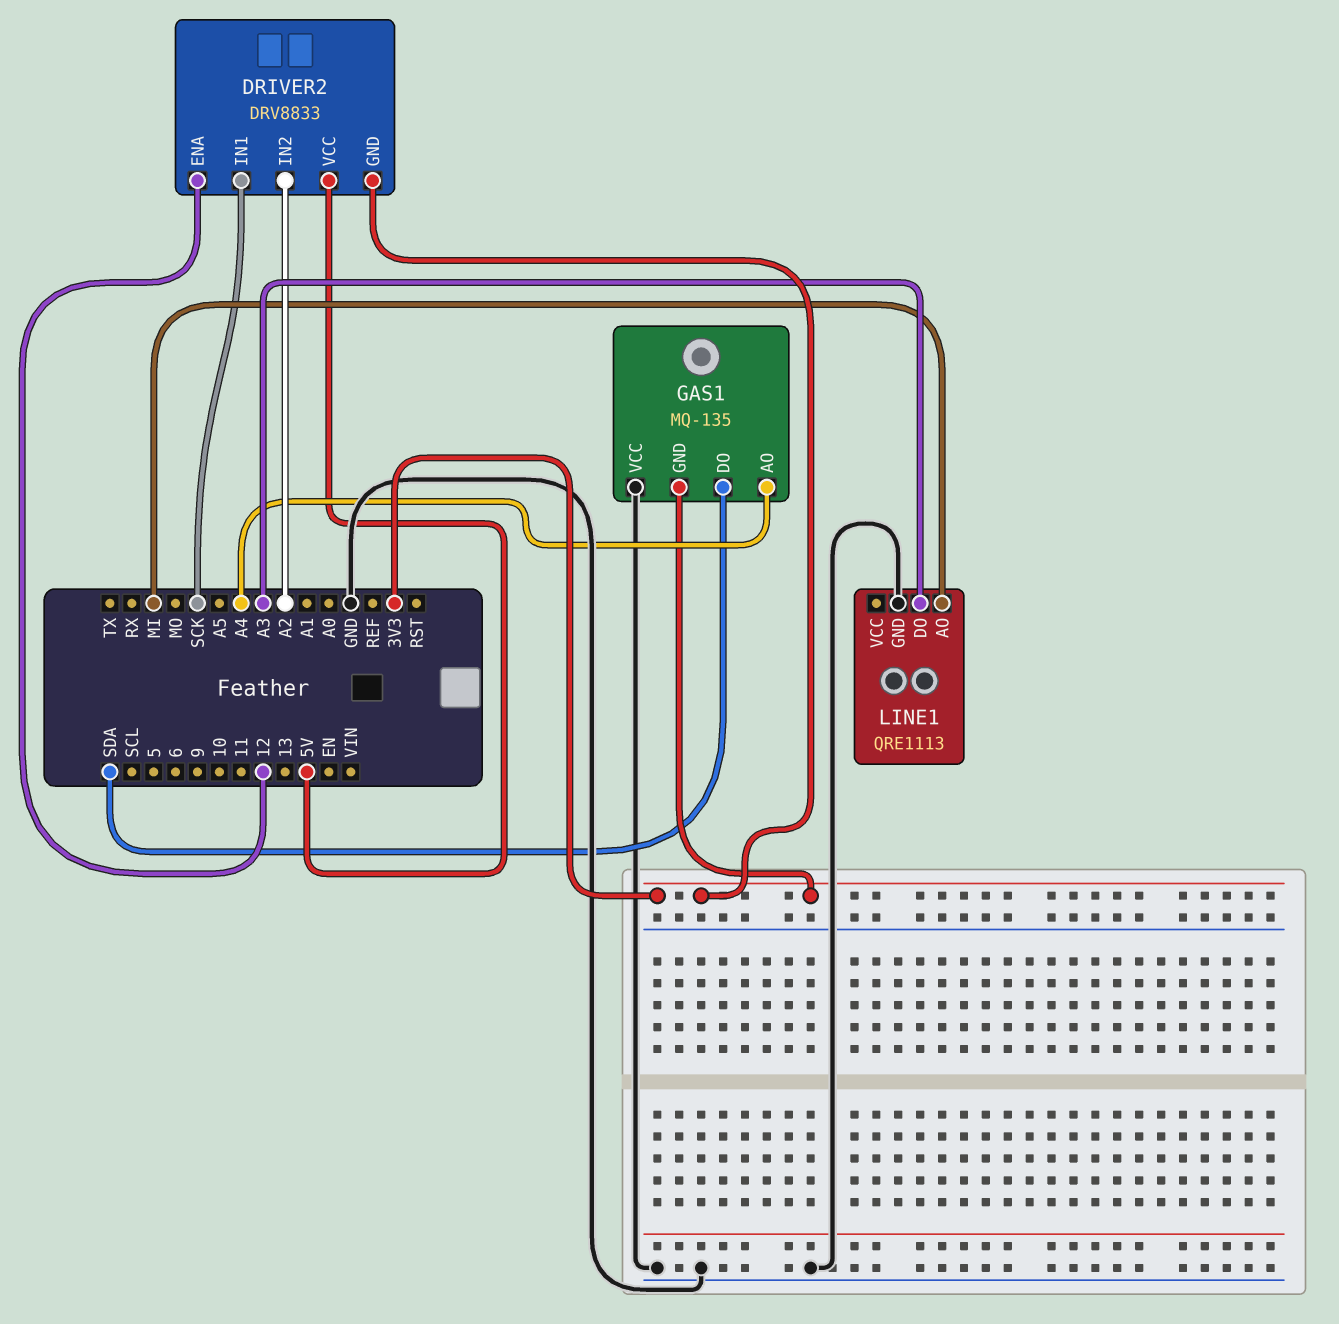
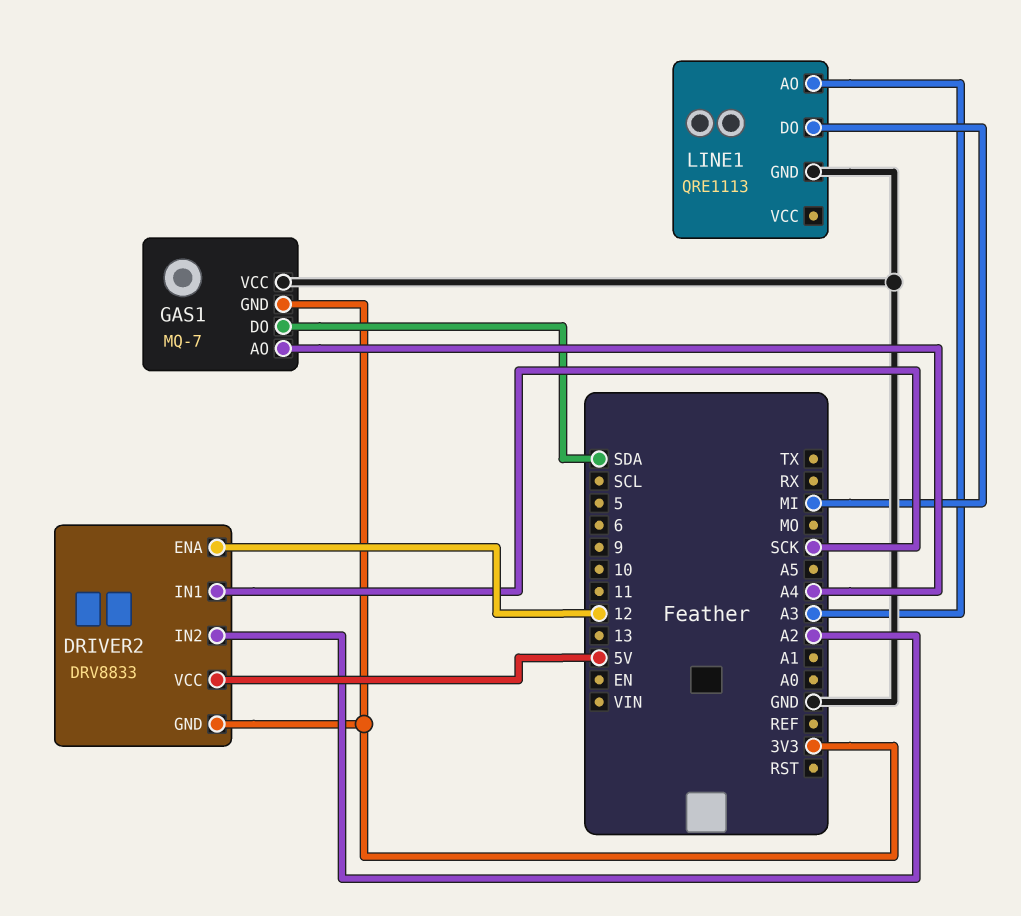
GAS1: MQ-135 -> MQ-7
LINE1 pin AO: MI -> A3
LINE1 pin DO: A3 -> MI

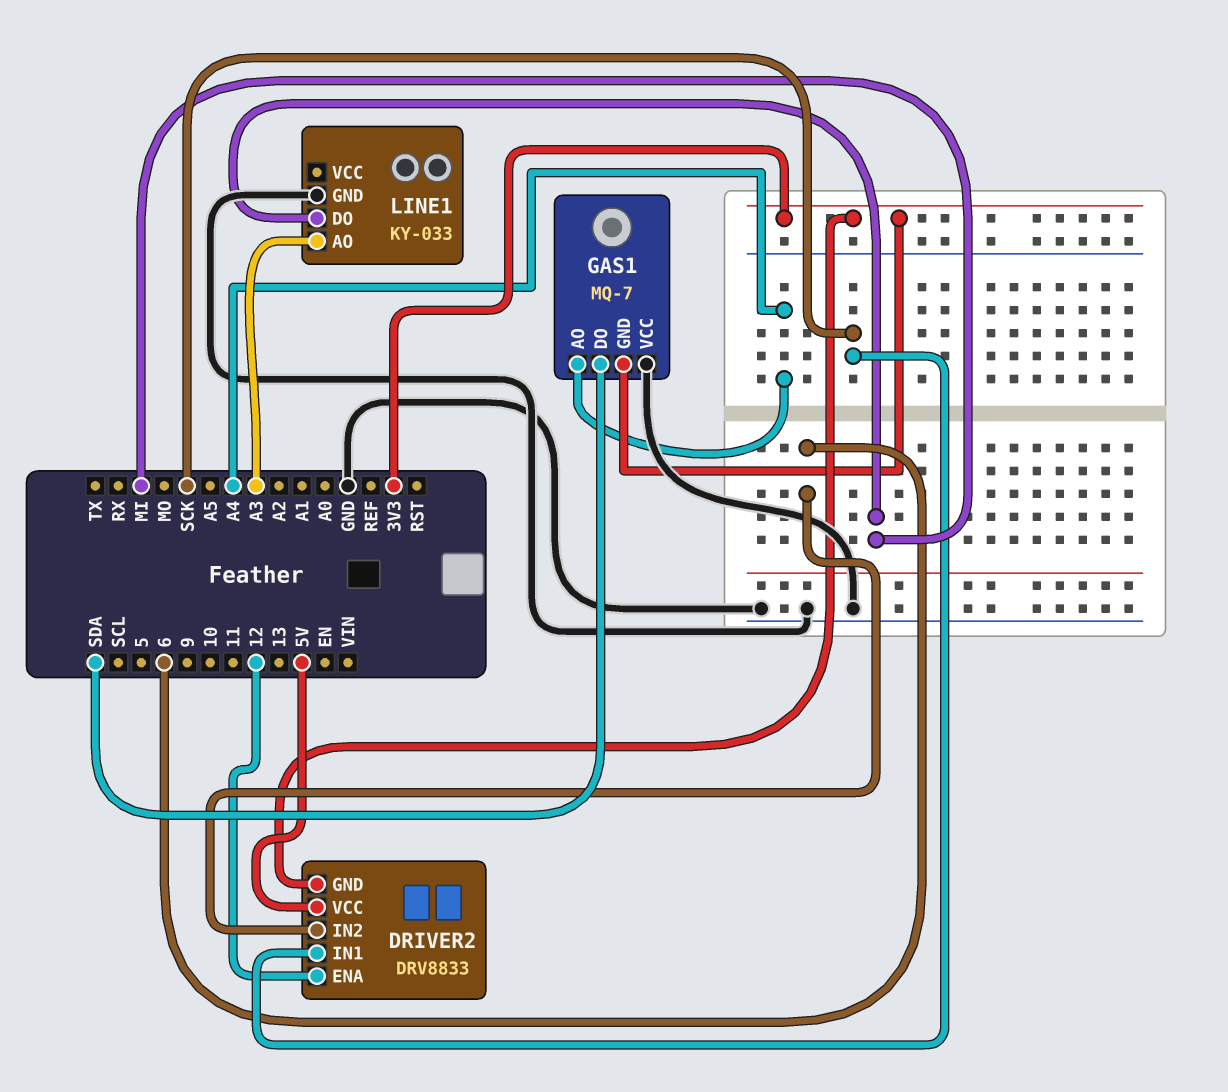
DRIVER2 pin IN2: A2 -> 6
LINE1: QRE1113 -> KY-033

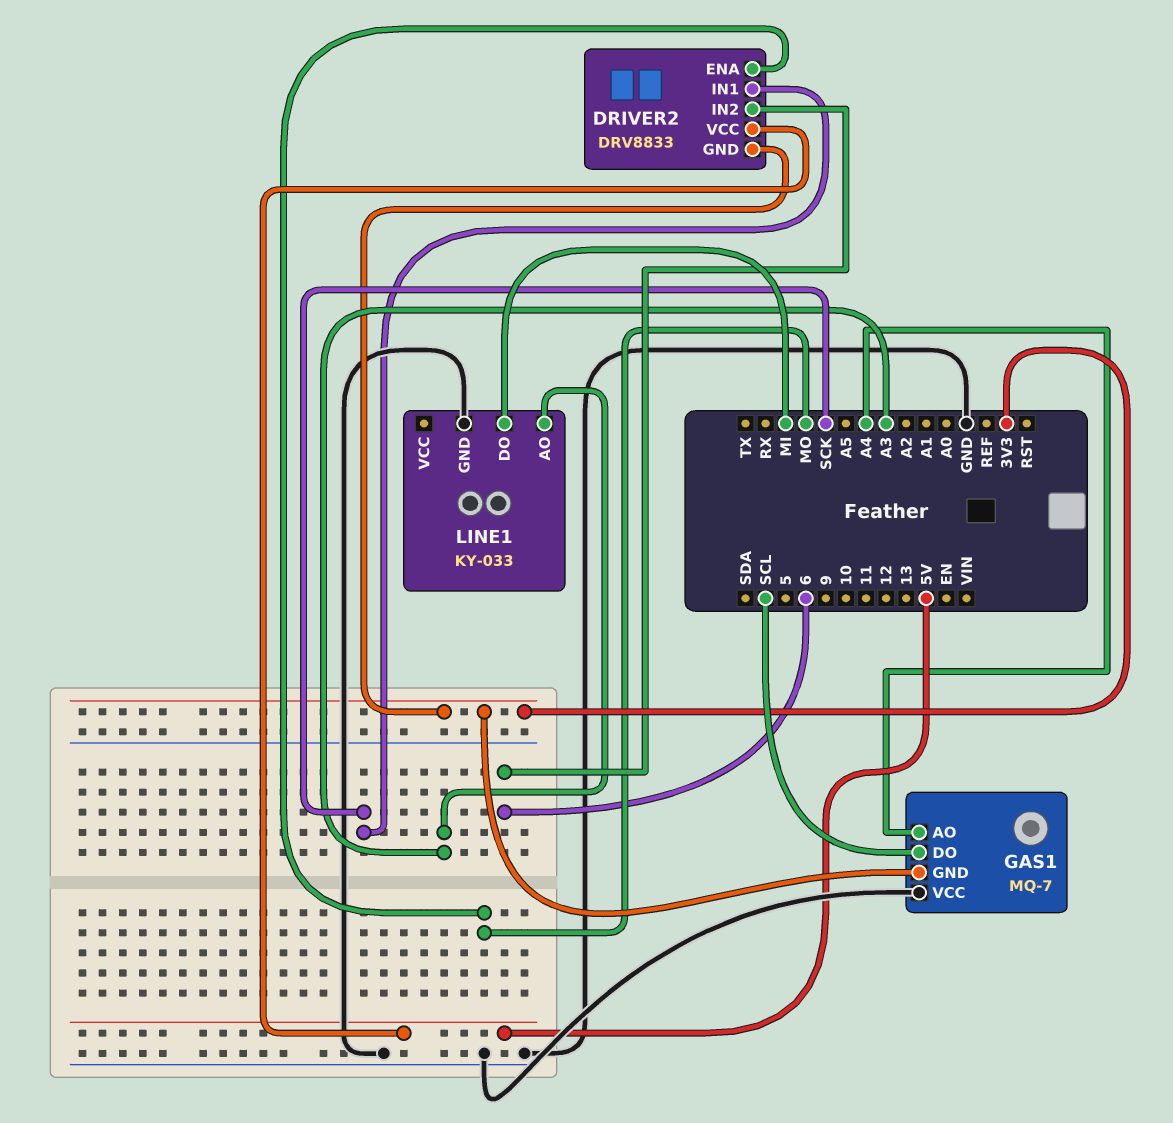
DRIVER2 pin ENA: 12 -> MO
GAS1 pin DO: SDA -> SCL

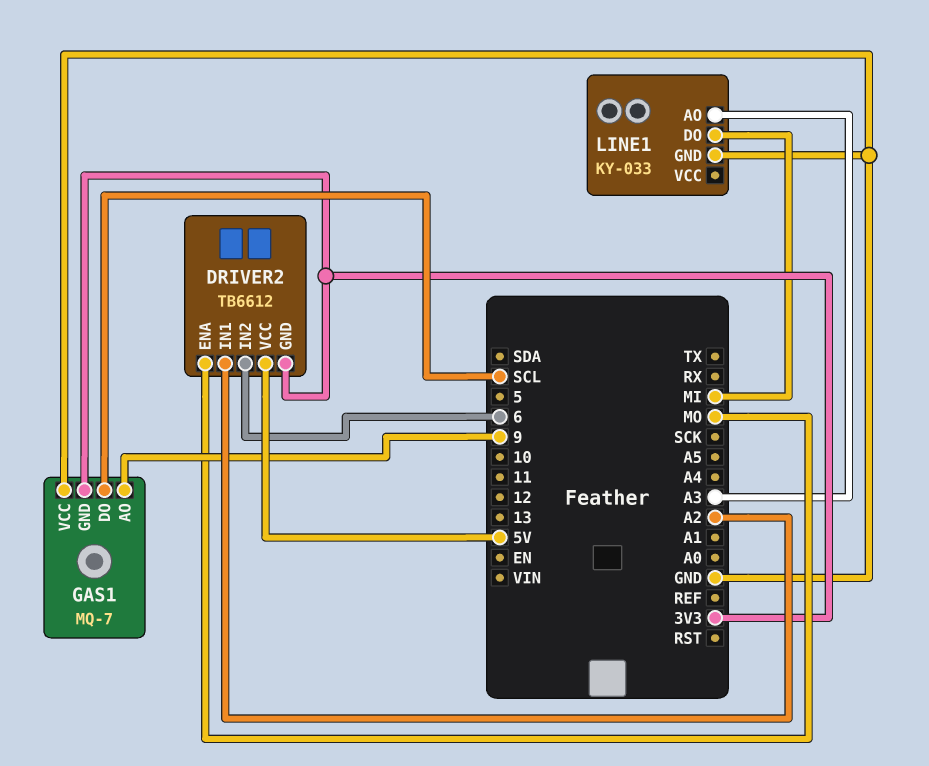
DRIVER2: DRV8833 -> TB6612
DRIVER2 pin IN1: SCK -> A2
GAS1 pin AO: A4 -> 9

